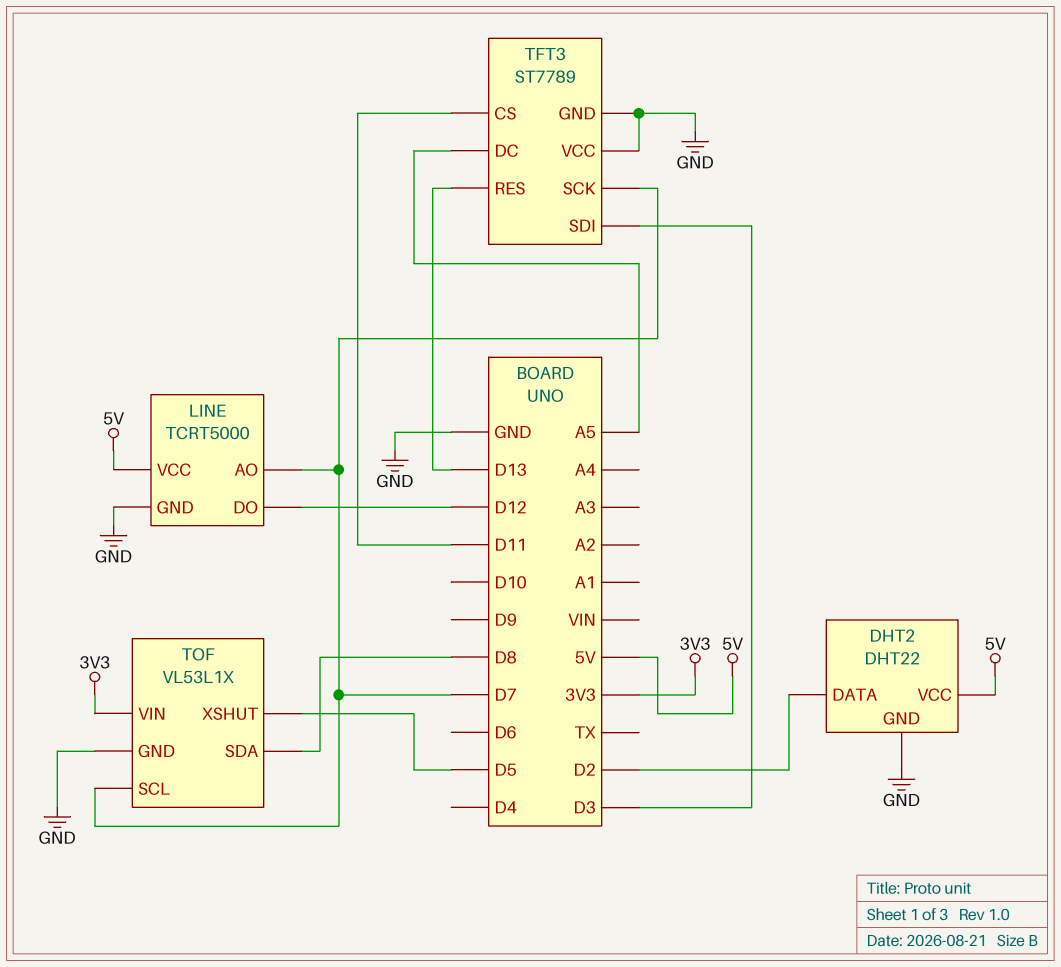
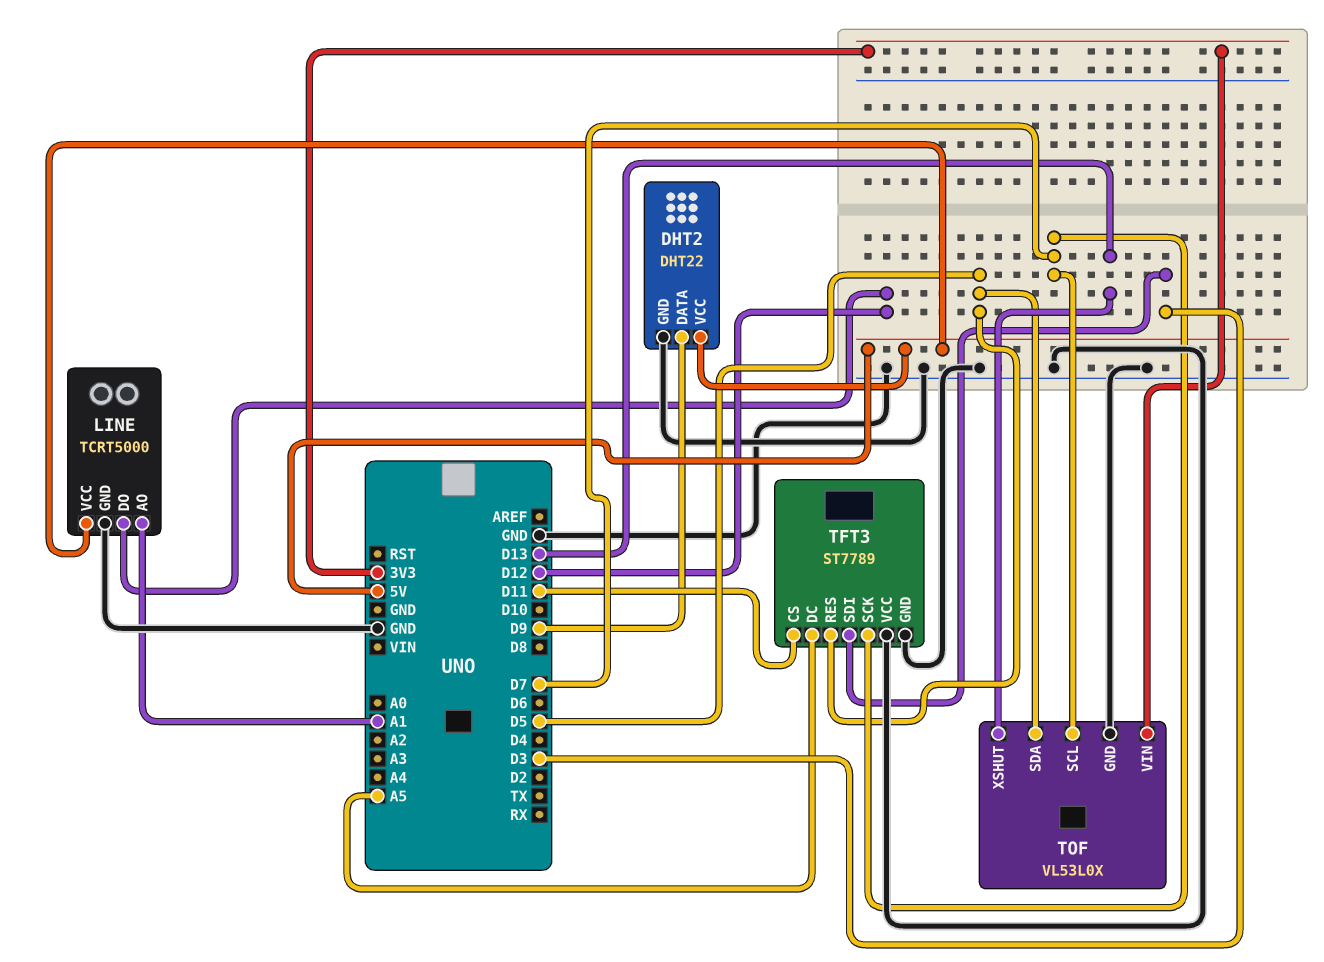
DHT2 pin DATA: D2 -> D9
LINE pin AO: D7 -> A1
TFT3 pin RES: D13 -> D5
TOF: VL53L1X -> VL53L0X
TOF pin SDA: D8 -> D5
TOF pin XSHUT: D5 -> D13

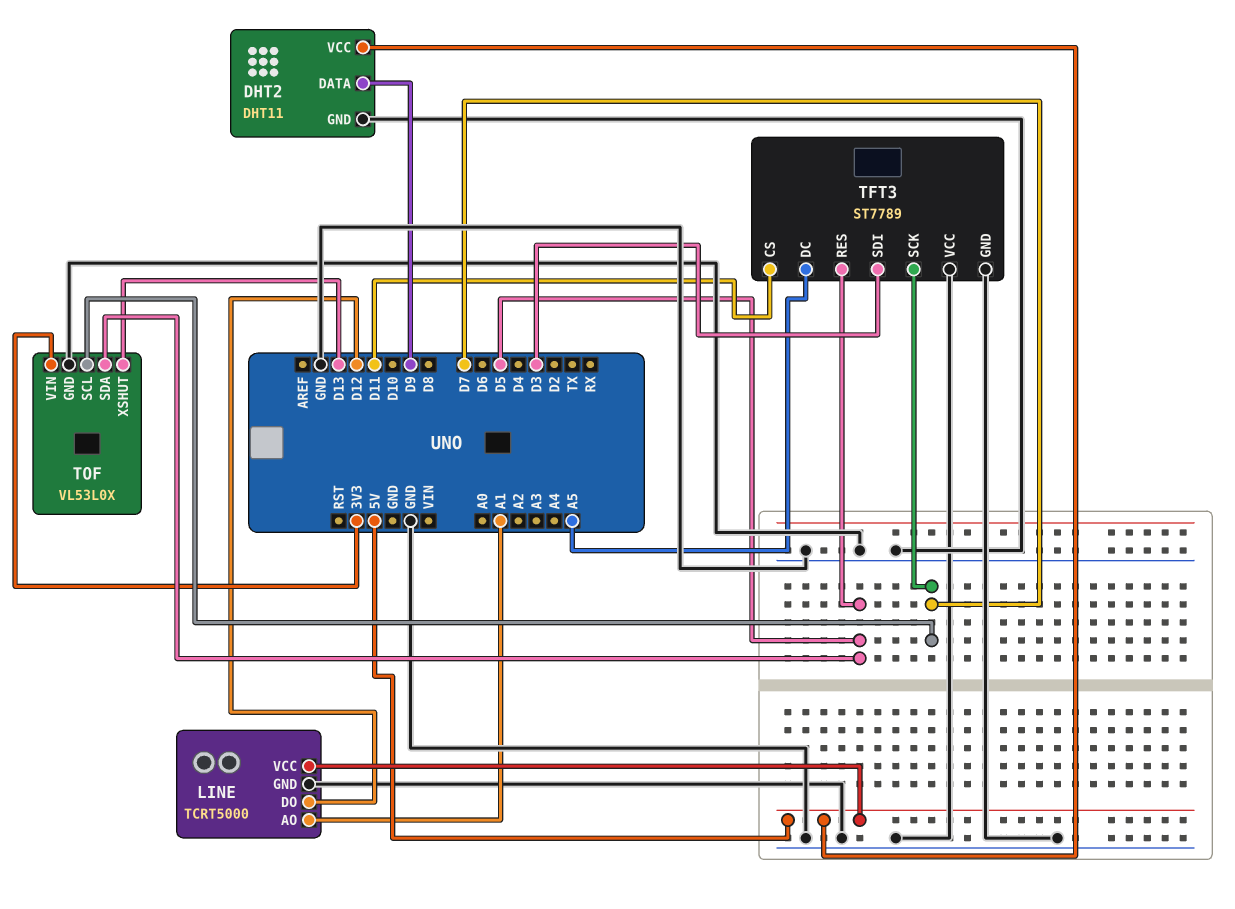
DHT2: DHT22 -> DHT11

